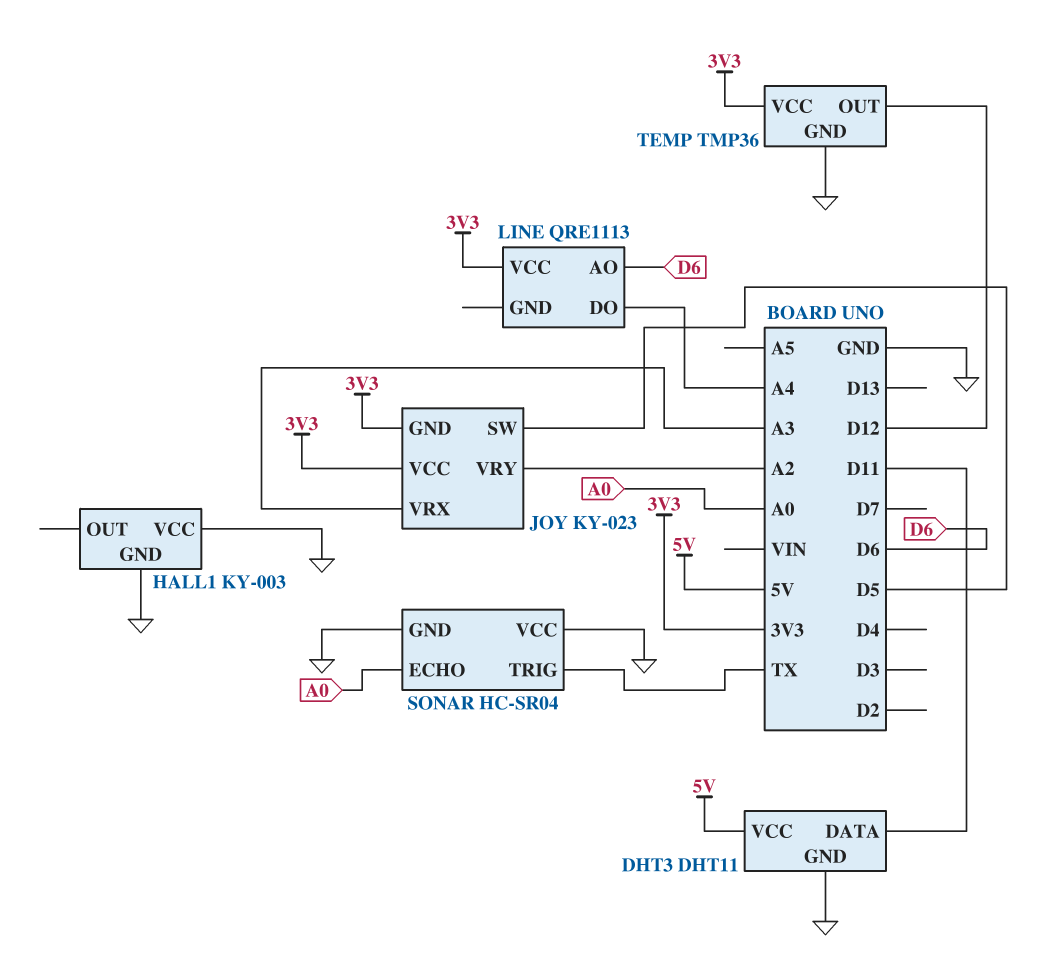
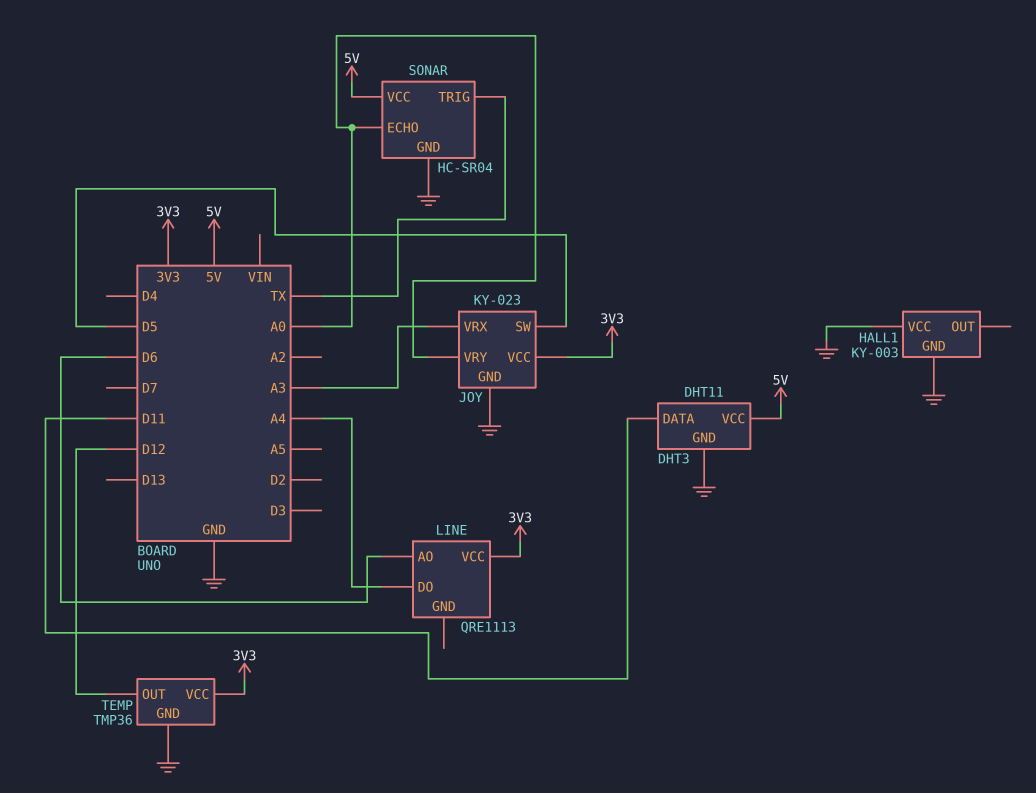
JOY pin GND: 3V3 -> GND
JOY pin VRY: A2 -> A0
SONAR pin VCC: GND -> 5V

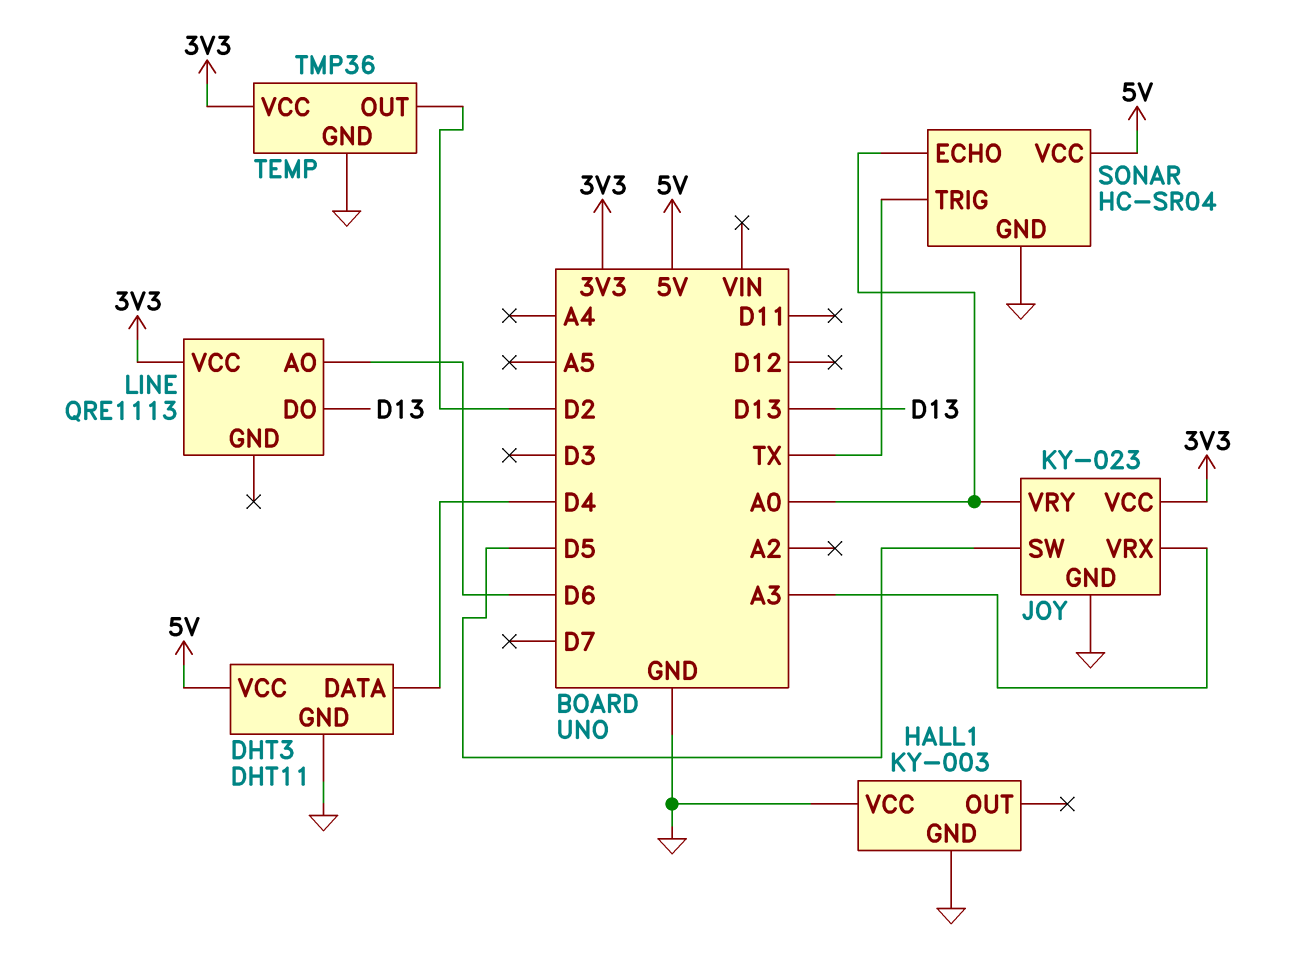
DHT3 pin DATA: D11 -> D4
LINE pin DO: A4 -> D13
TEMP pin OUT: D12 -> D2

